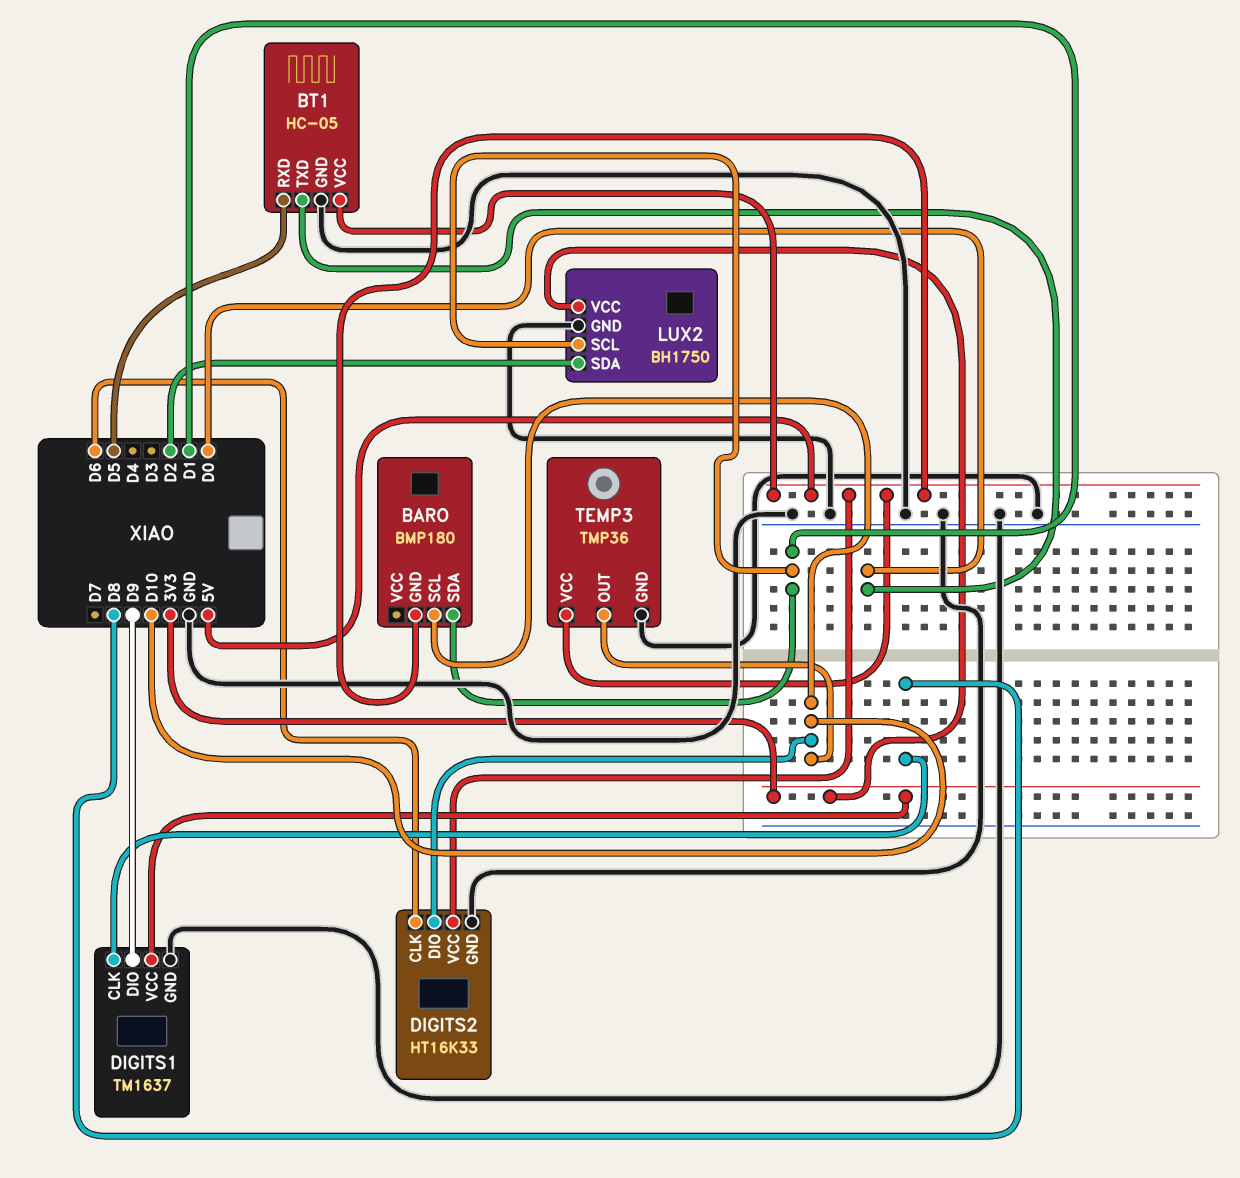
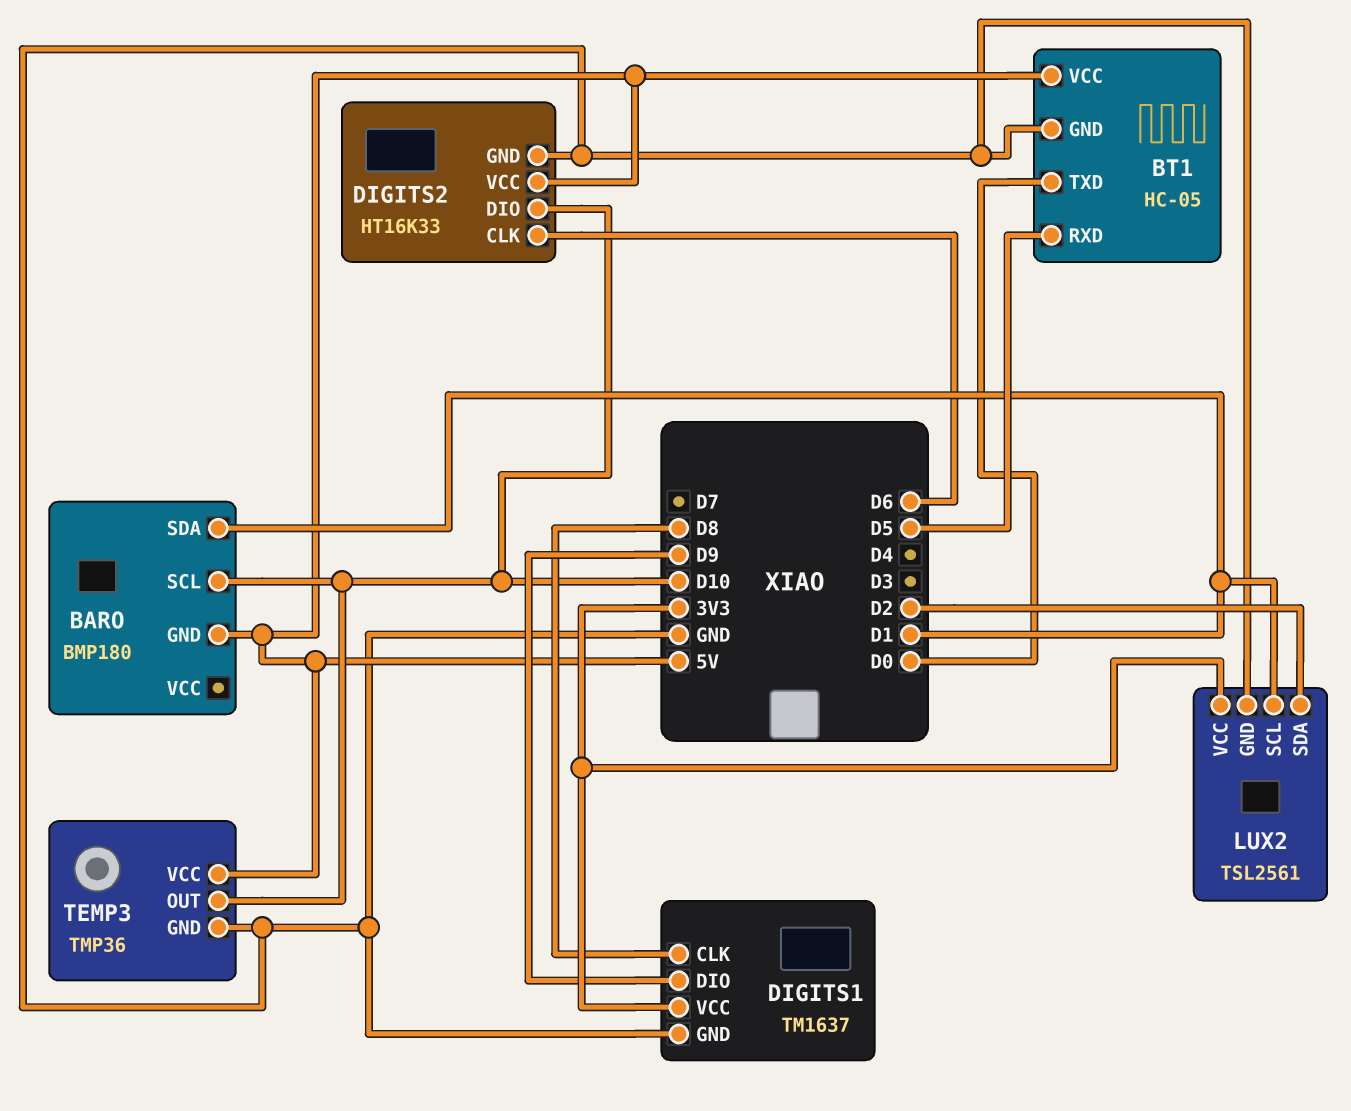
LUX2: BH1750 -> TSL2561

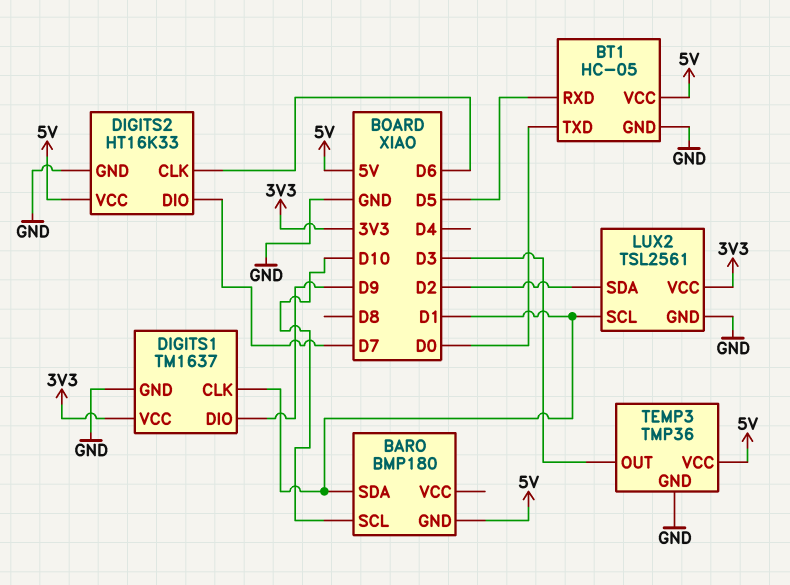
DIGITS1 pin CLK: D8 -> D1
DIGITS2 pin DIO: D10 -> D7
TEMP3 pin OUT: D10 -> D3

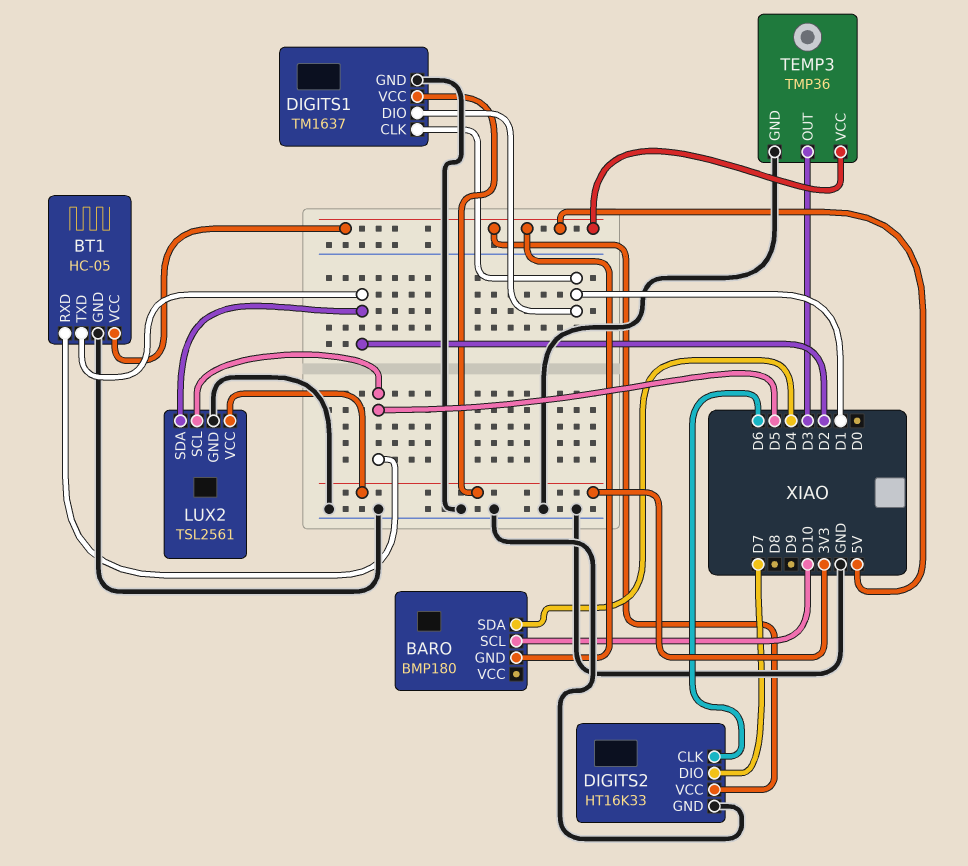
BARO pin SDA: D1 -> D4
BT1 pin TXD: D0 -> D2
DIGITS1 pin DIO: D9 -> D1
LUX2 pin SCL: D1 -> D5

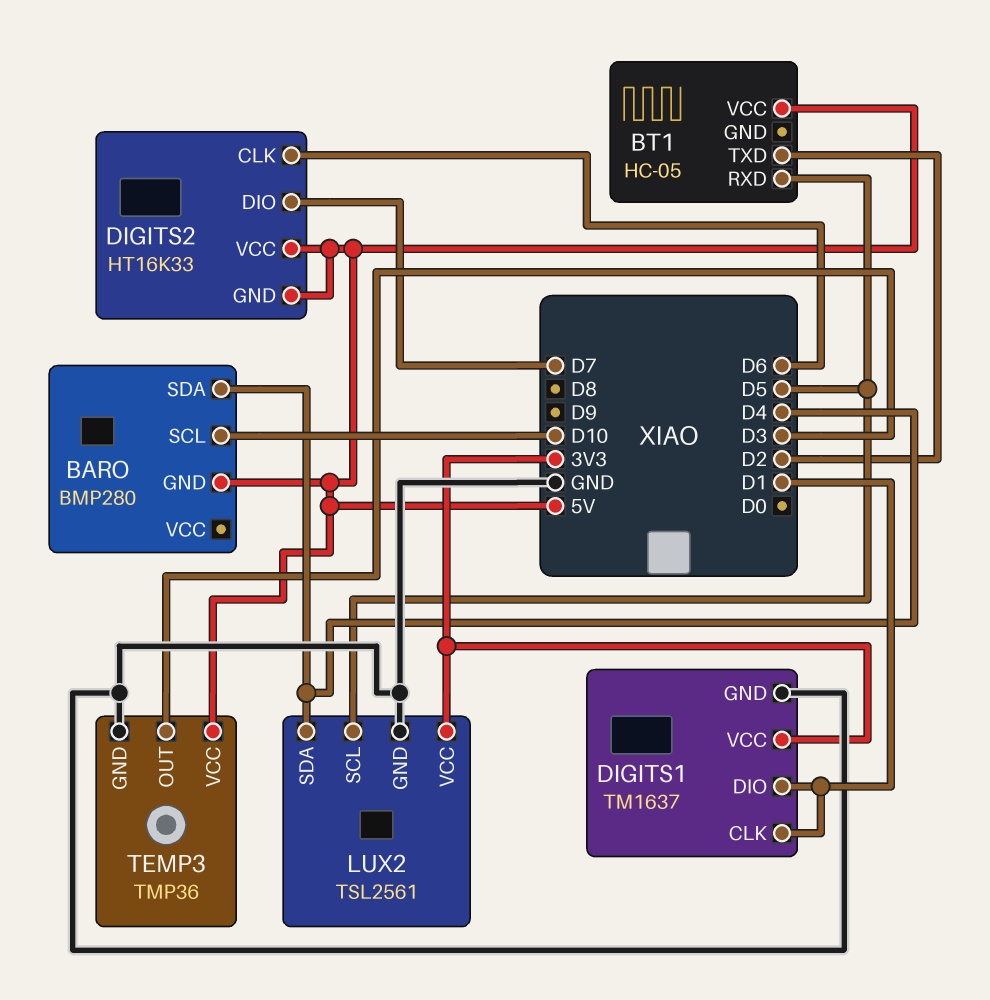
BARO: BMP180 -> BMP280
BT1 pin GND: GND -> none
DIGITS2 pin GND: GND -> 5V
LUX2 pin SDA: D2 -> D4

